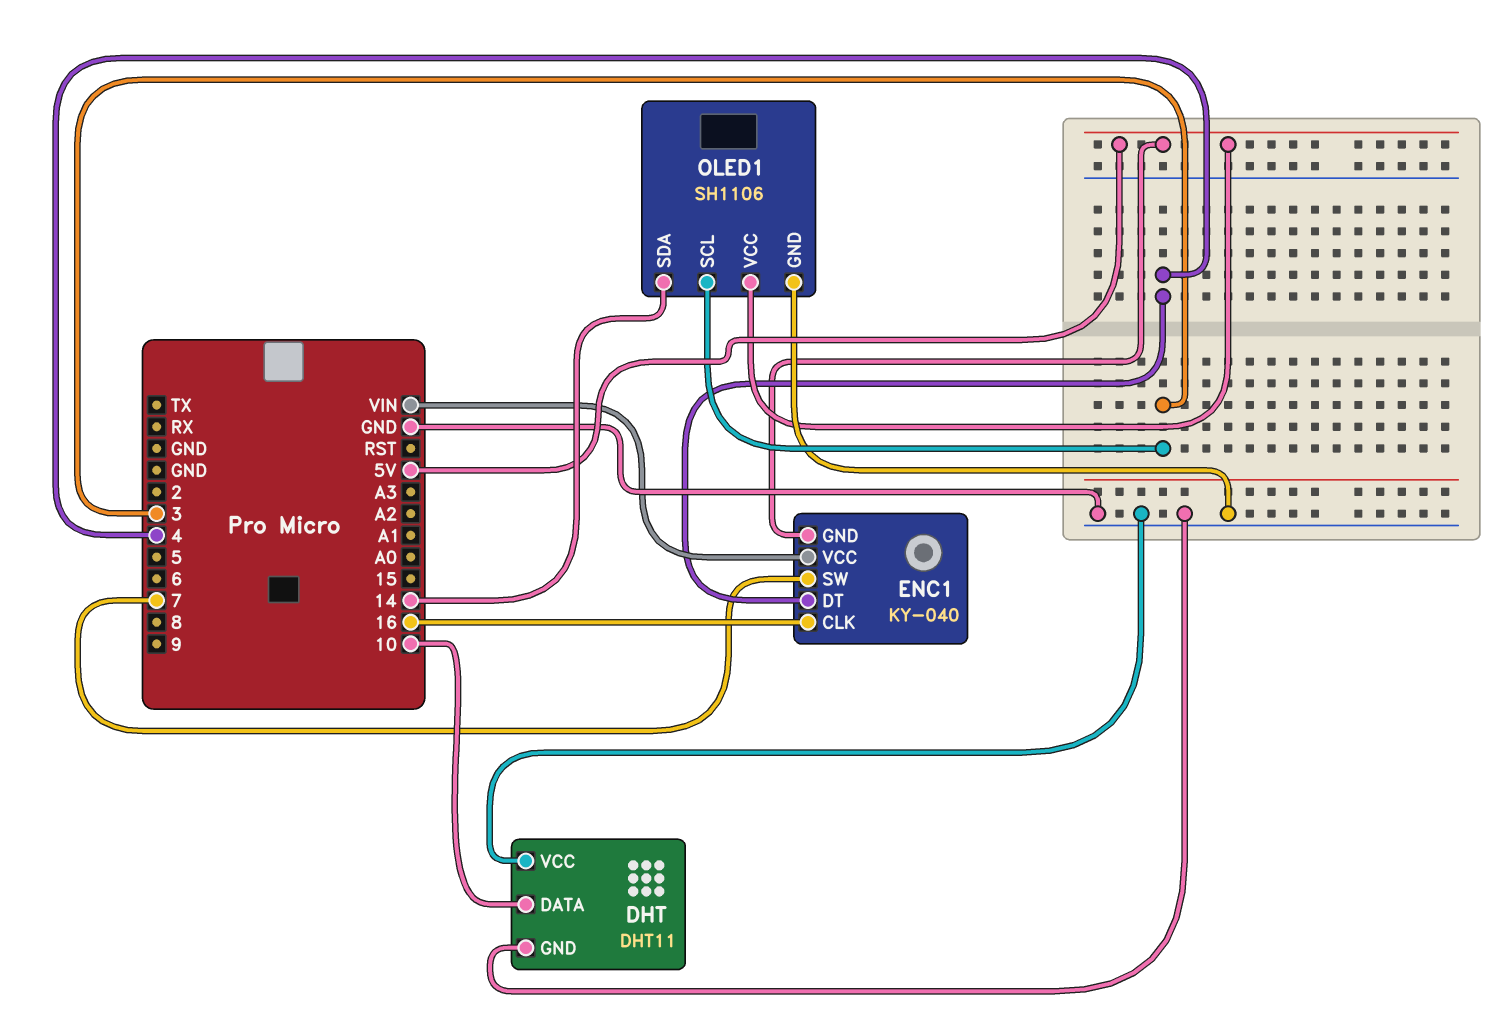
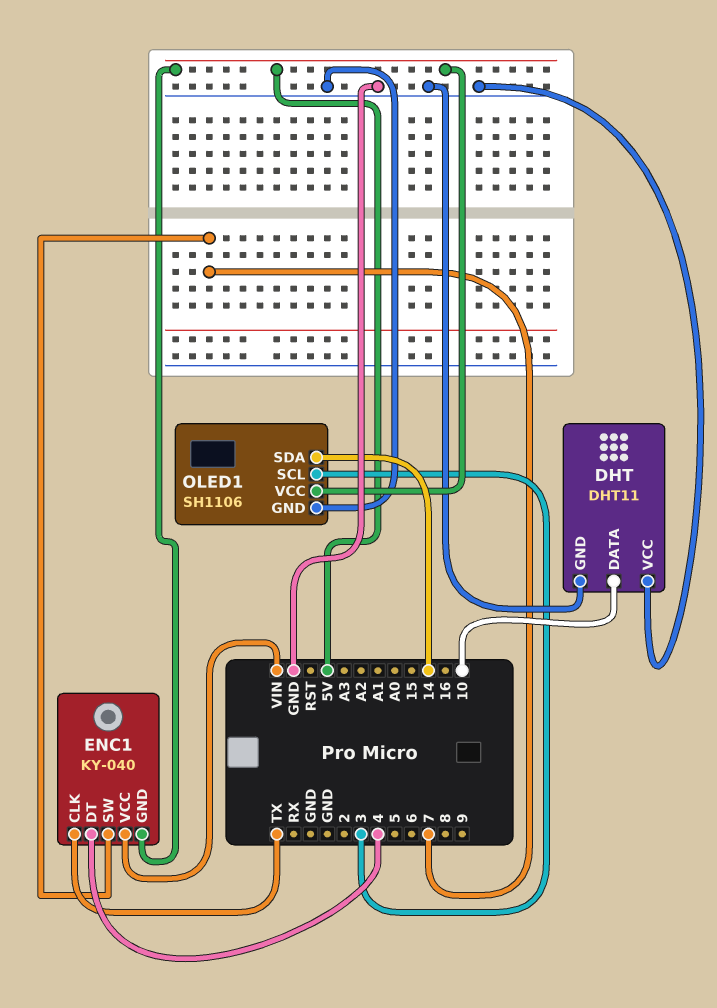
ENC1 pin CLK: 16 -> TX

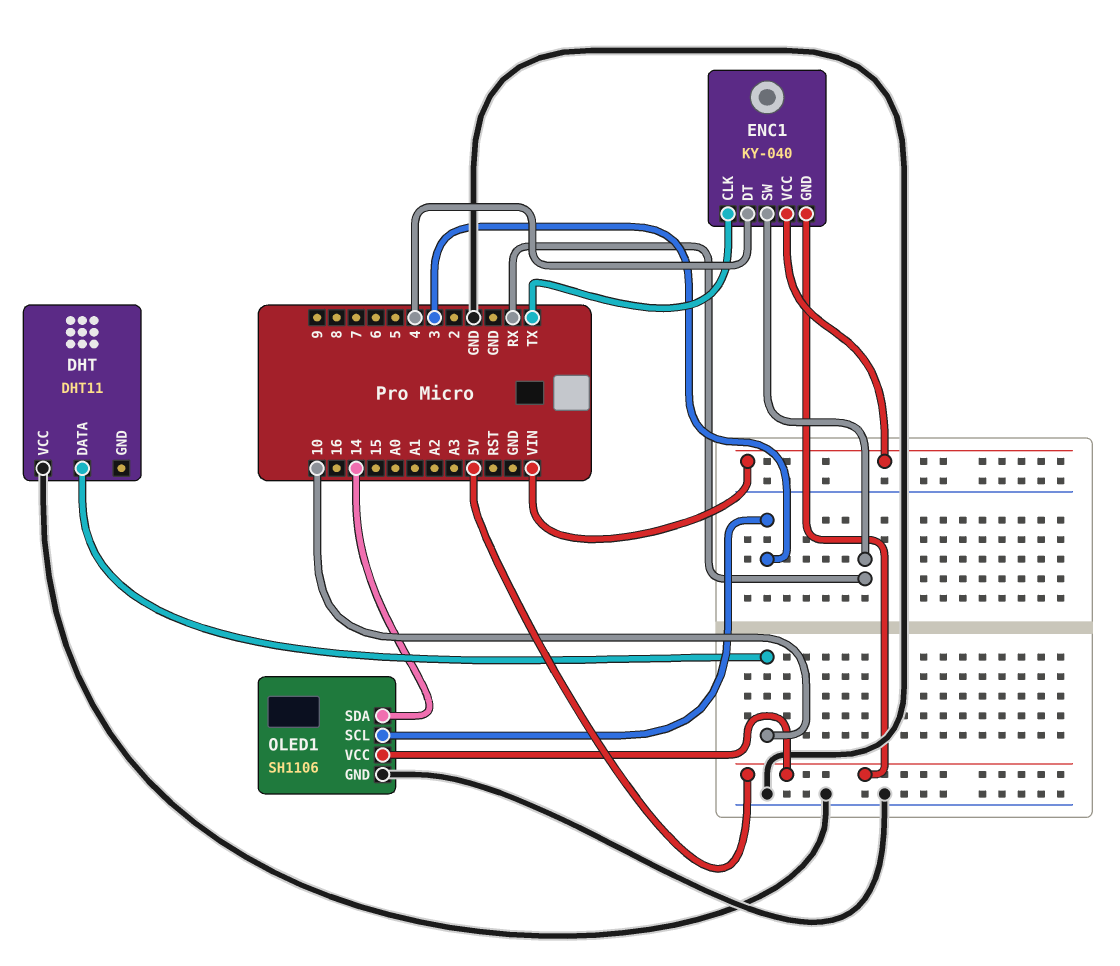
DHT pin GND: GND -> none
ENC1 pin SW: 7 -> RX

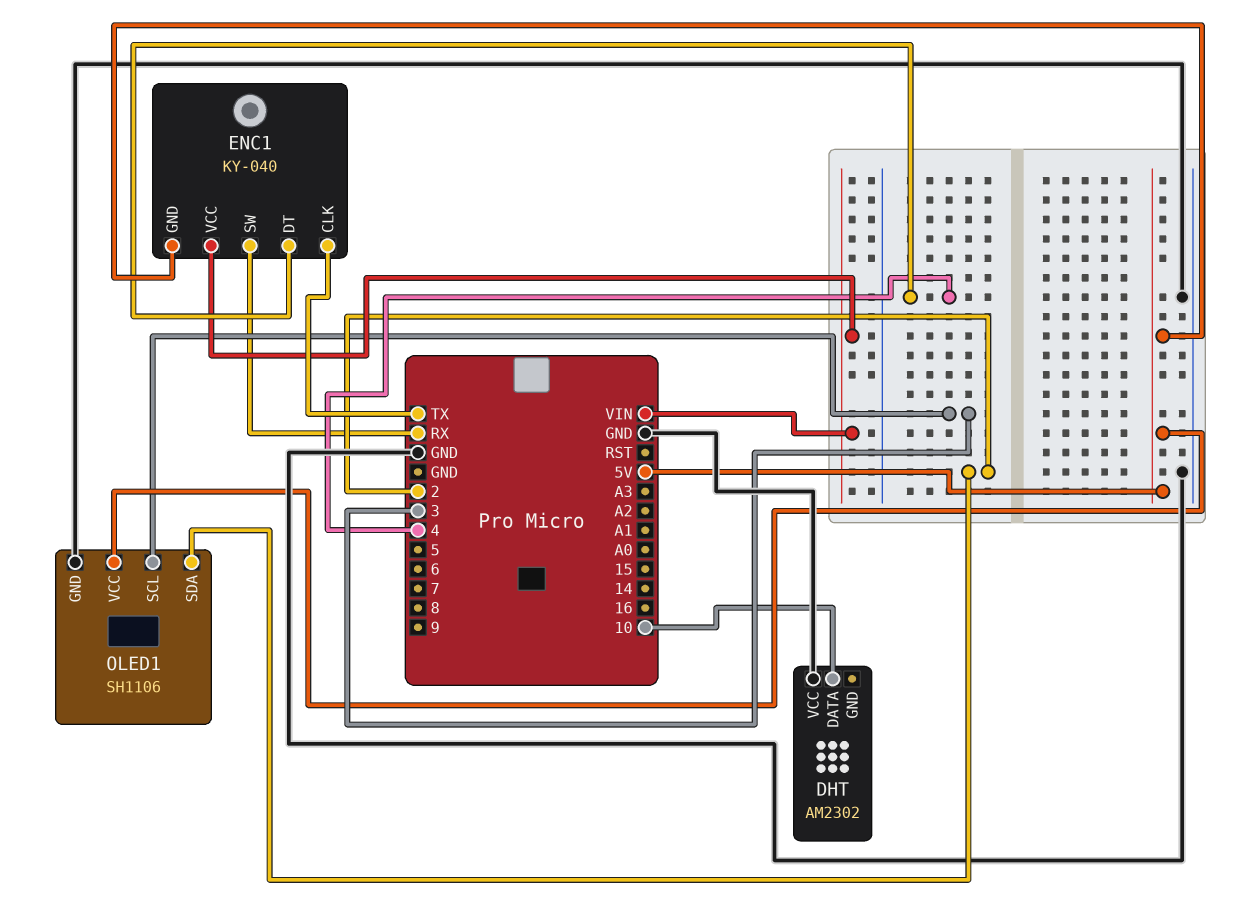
DHT: DHT11 -> AM2302
OLED1 pin SDA: 14 -> 2

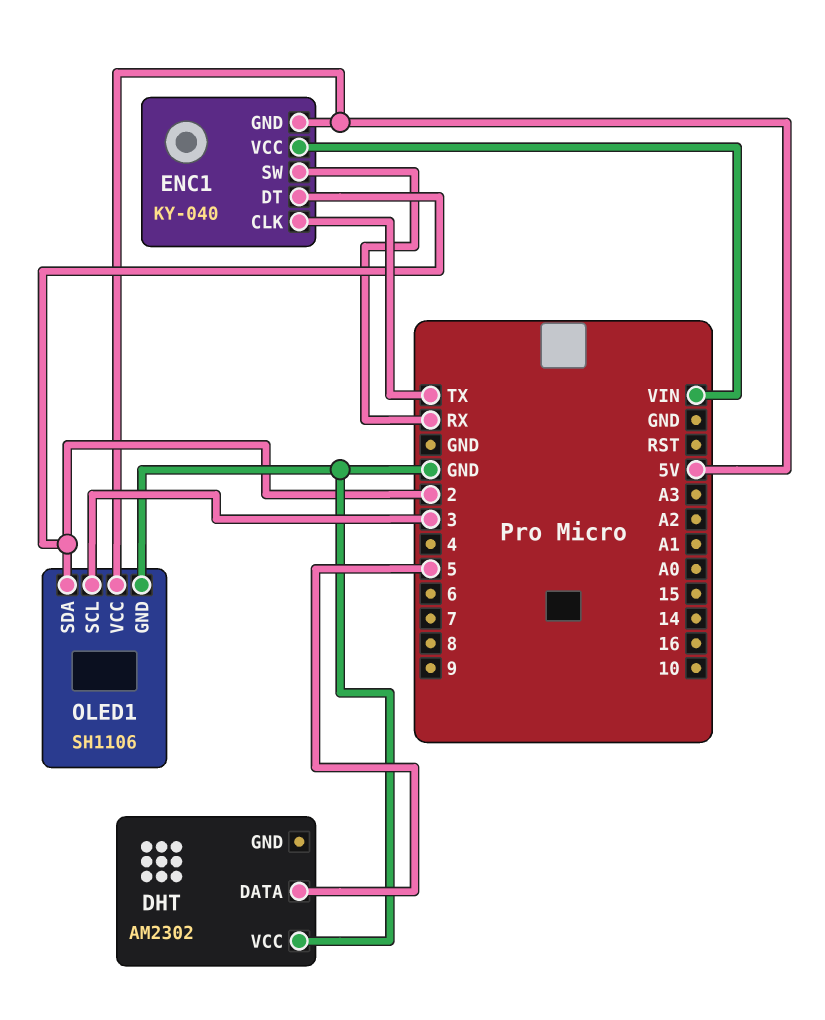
DHT pin DATA: 10 -> 5
ENC1 pin DT: 4 -> 2

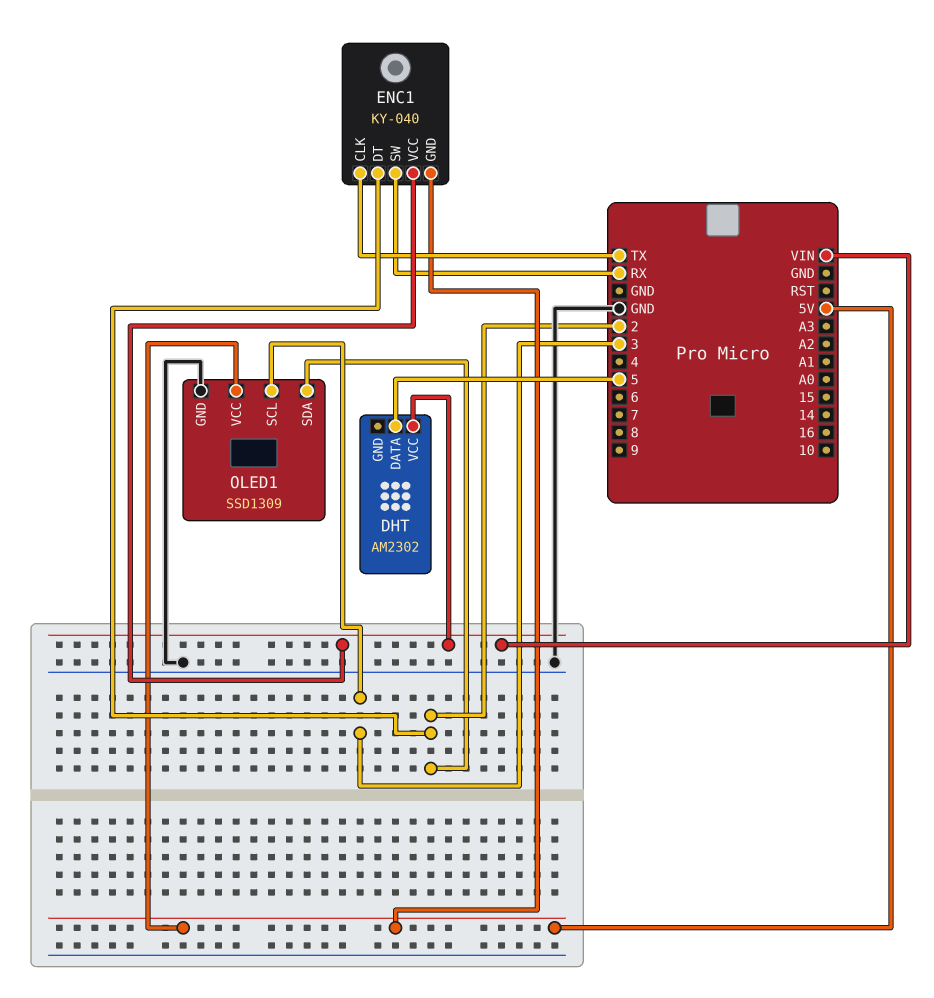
DHT pin VCC: GND -> VIN
OLED1: SH1106 -> SSD1309

